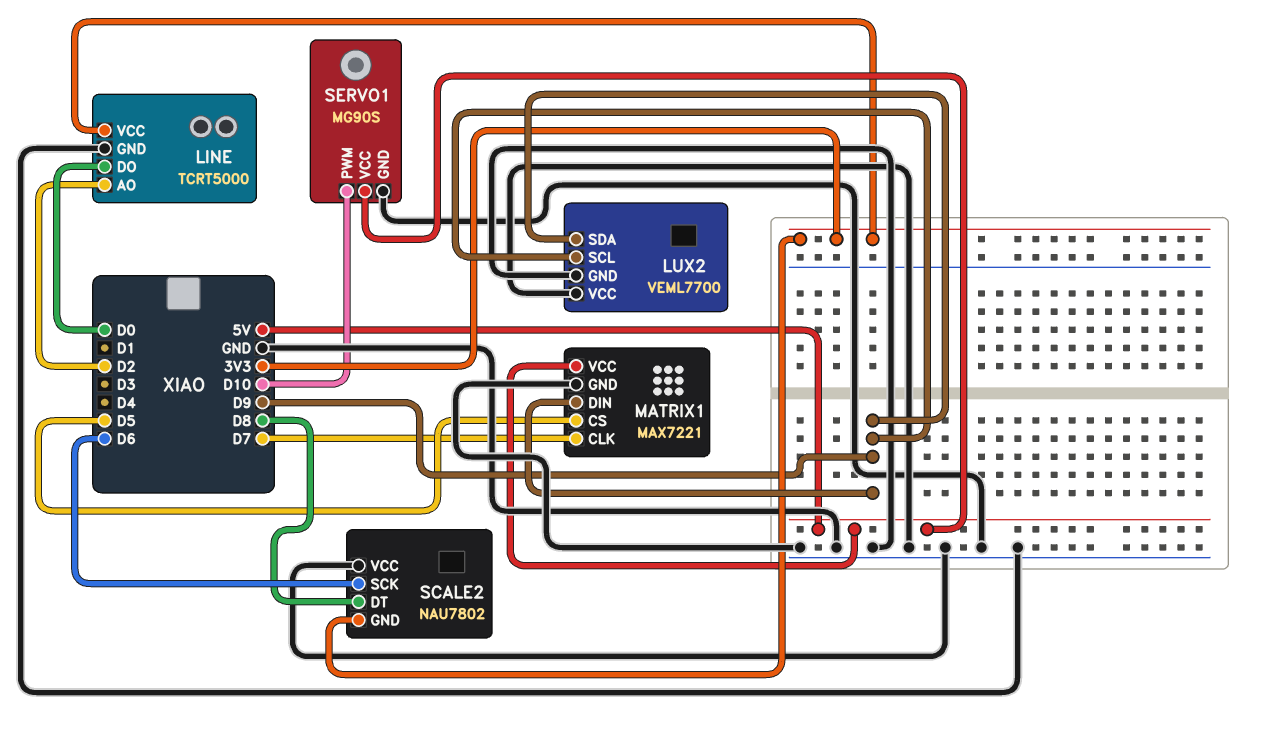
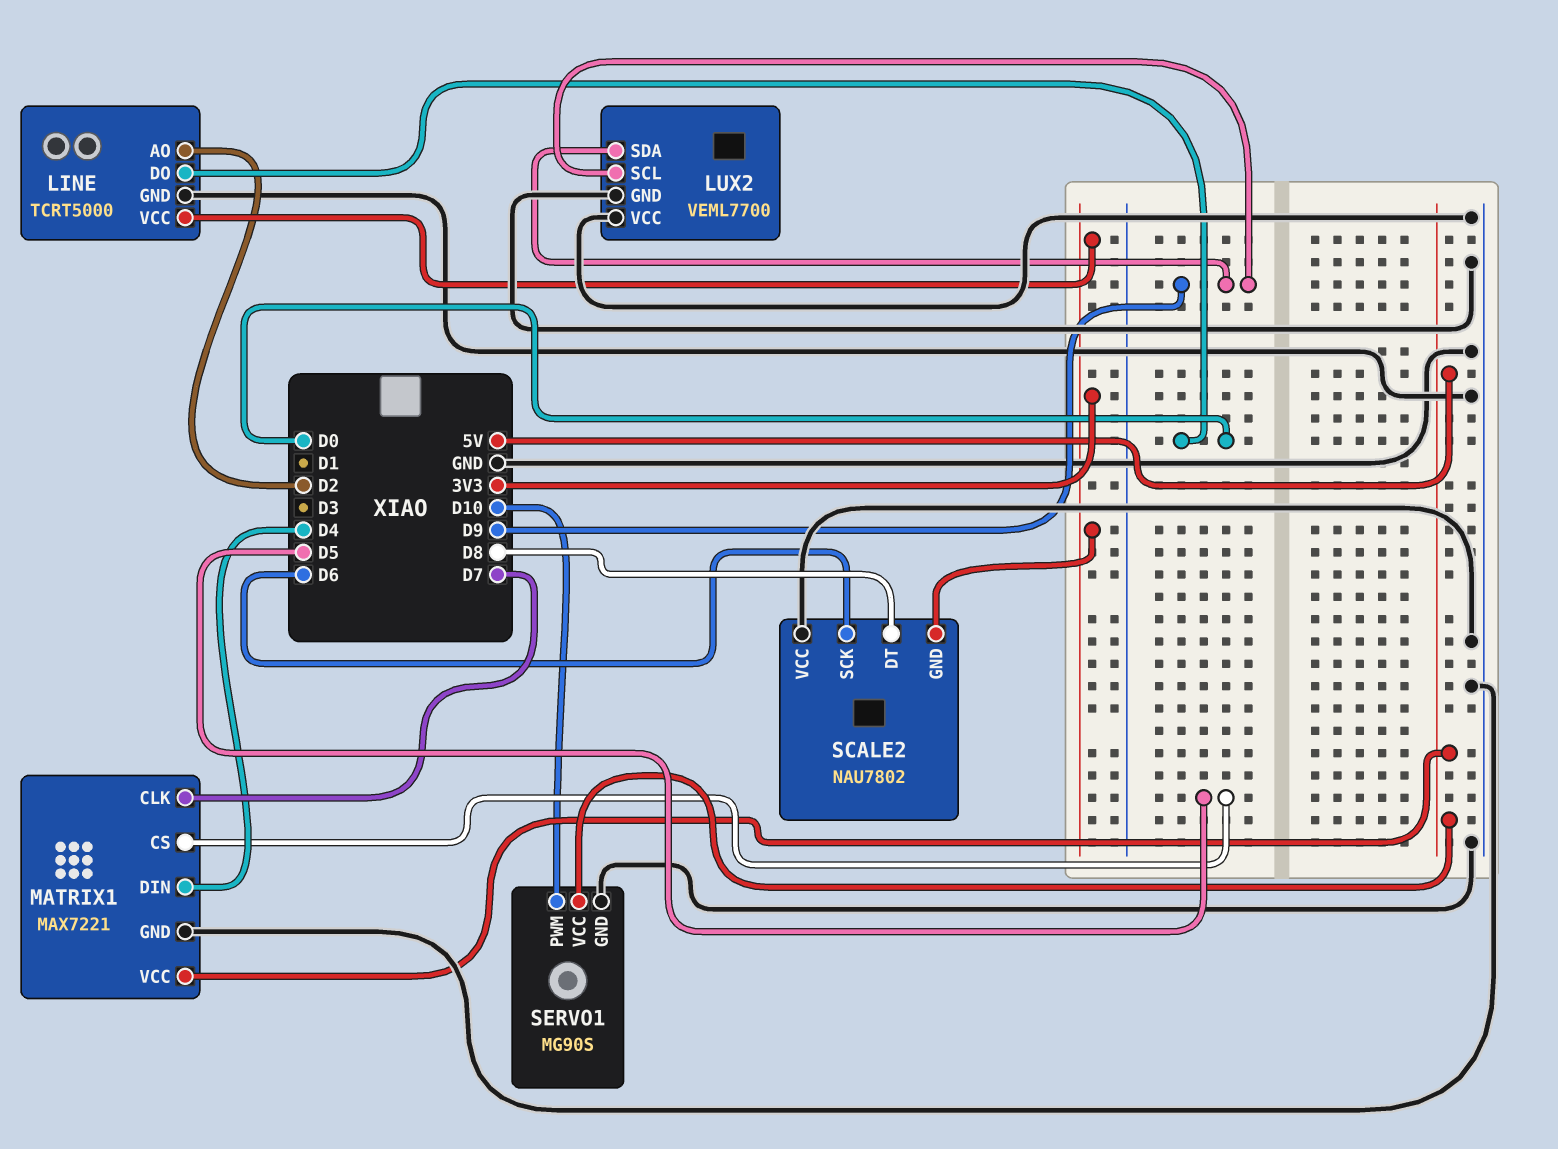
MATRIX1 pin DIN: D9 -> D4

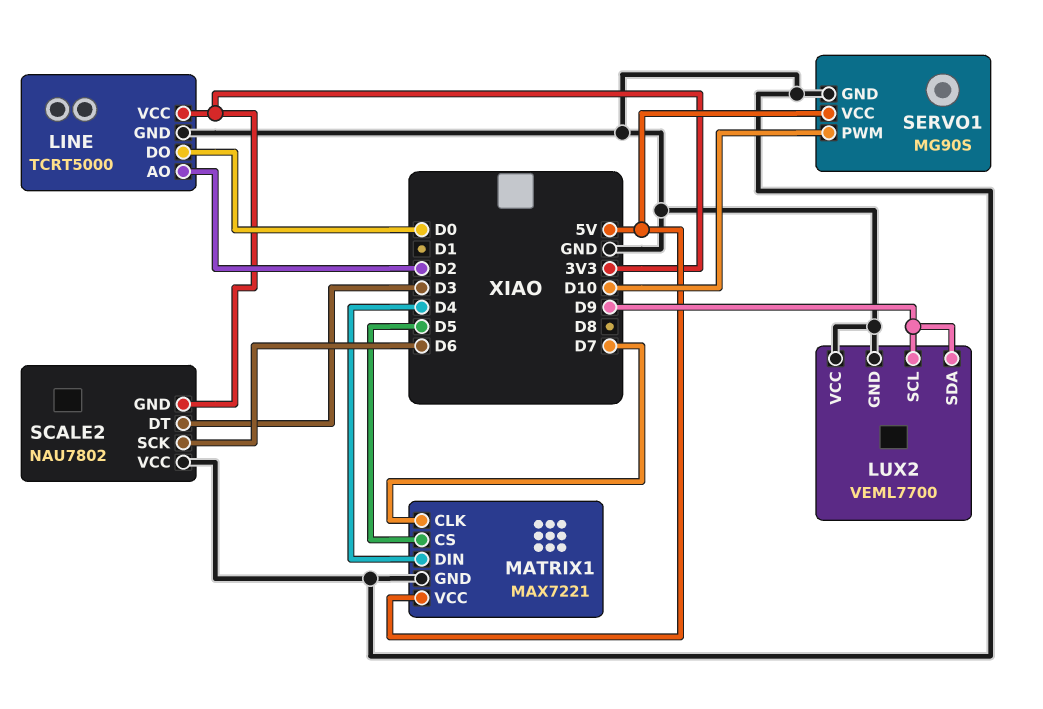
SCALE2 pin DT: D8 -> D3

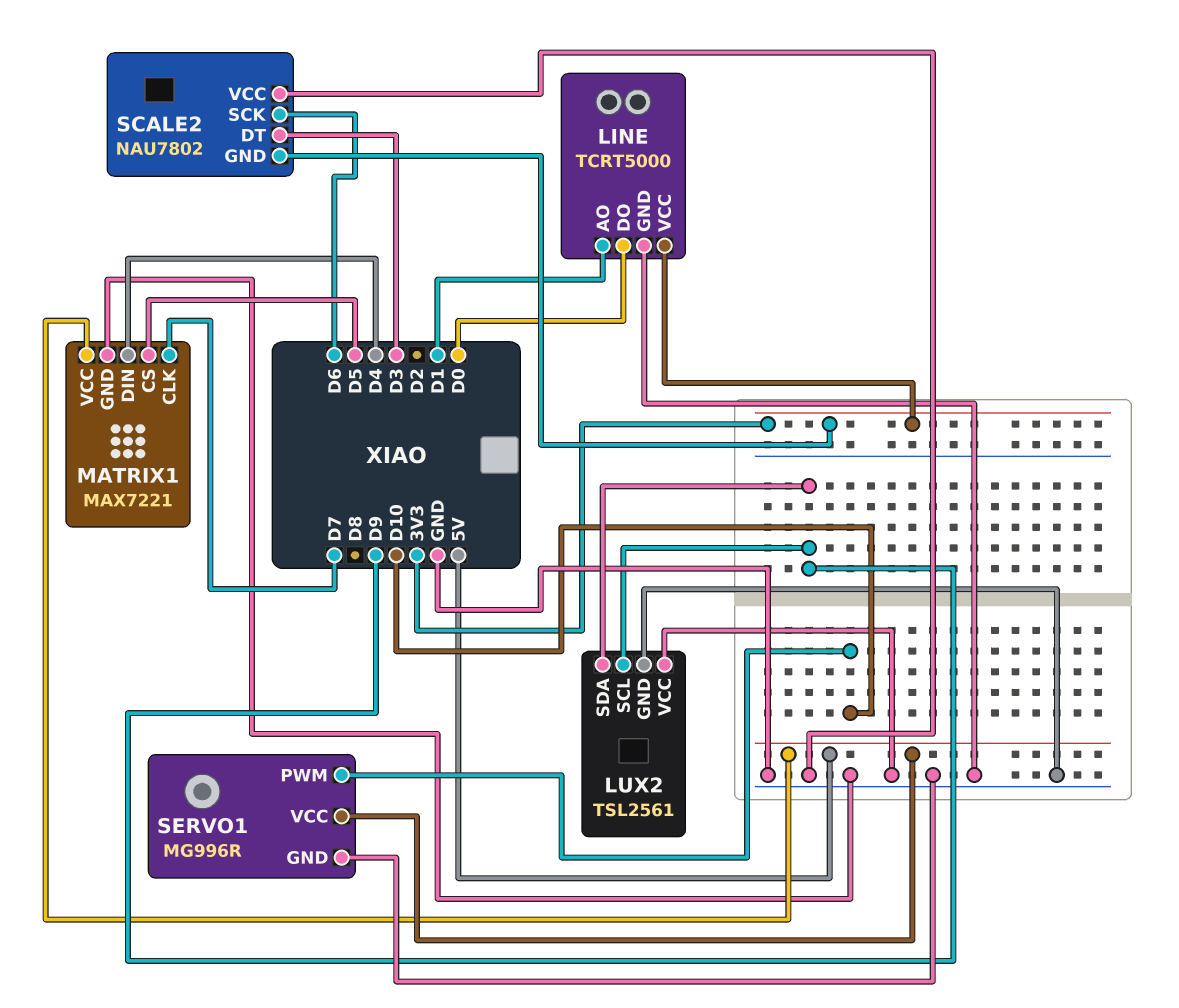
LINE pin AO: D2 -> D1
LUX2: VEML7700 -> TSL2561
SERVO1: MG90S -> MG996R

